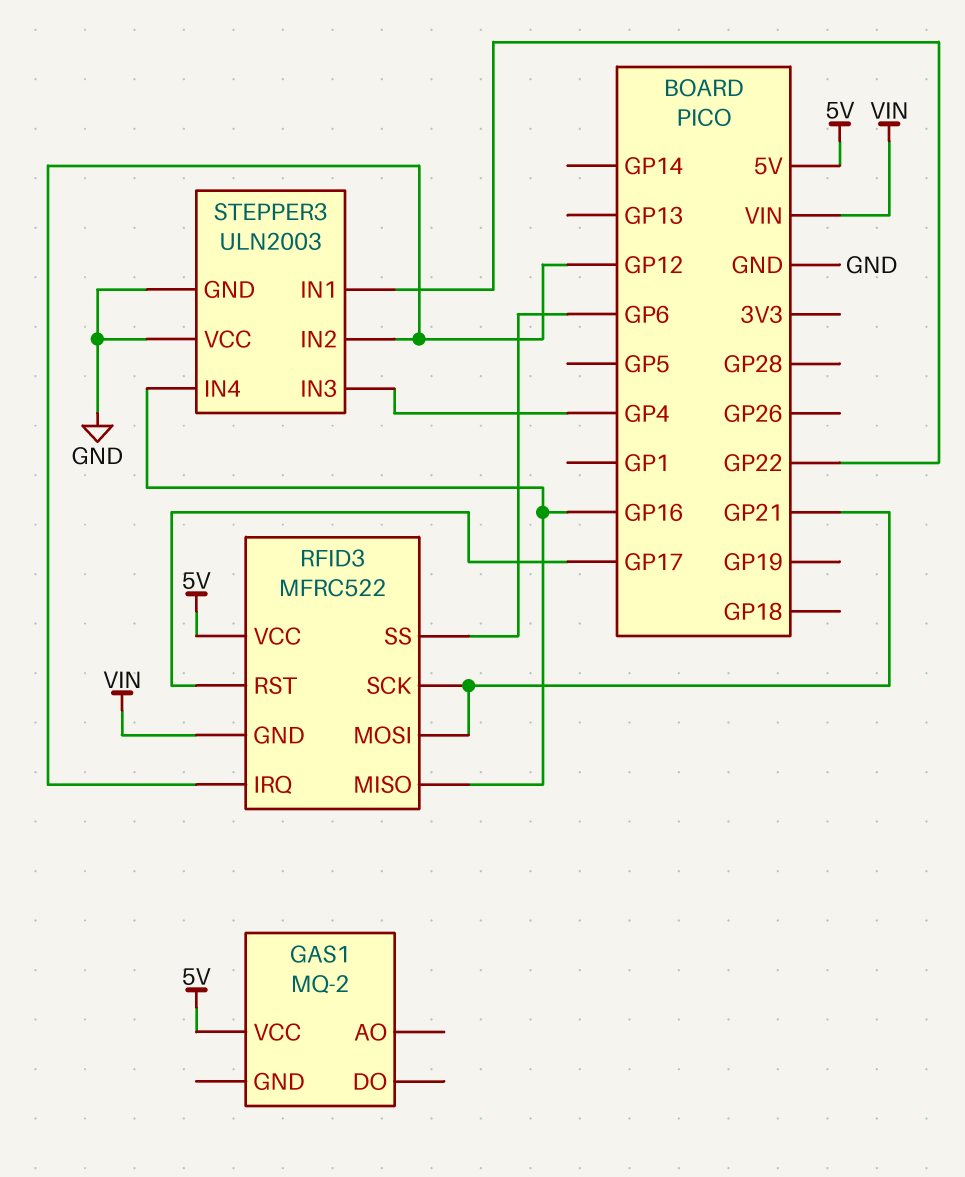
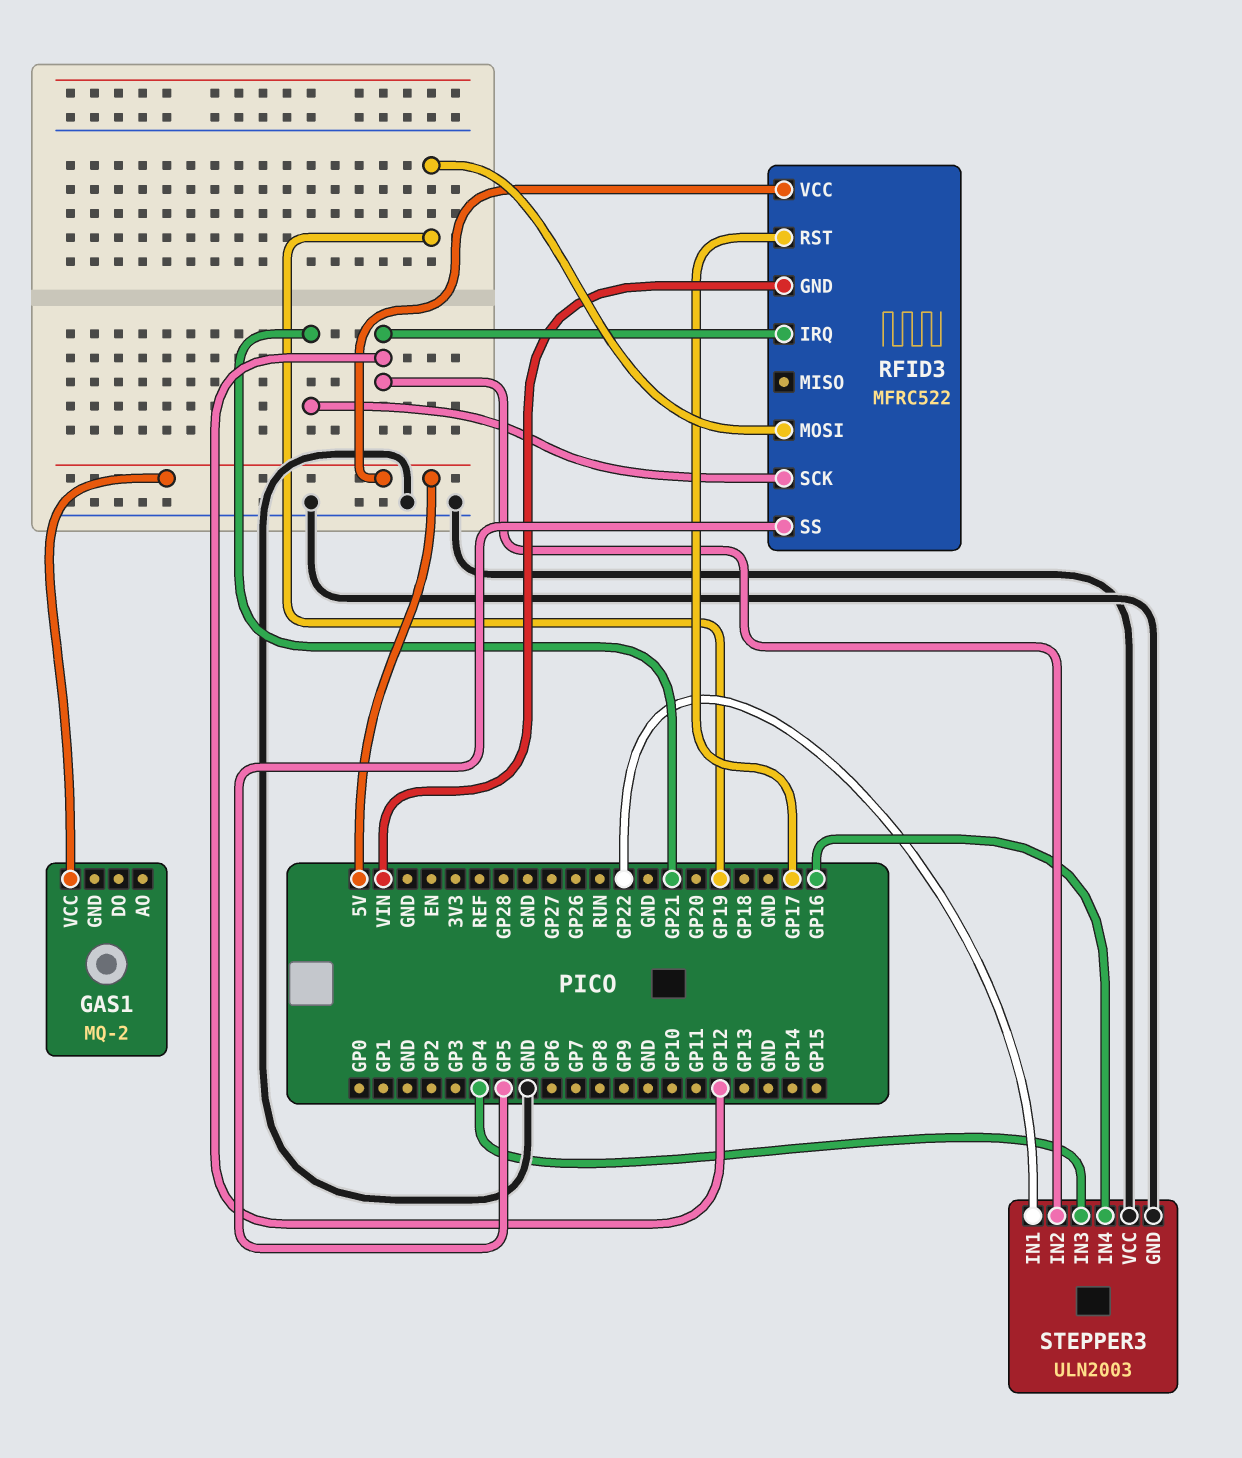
RFID3 pin MISO: GP16 -> none
RFID3 pin MOSI: GP21 -> GP19
RFID3 pin SS: GP6 -> GP5

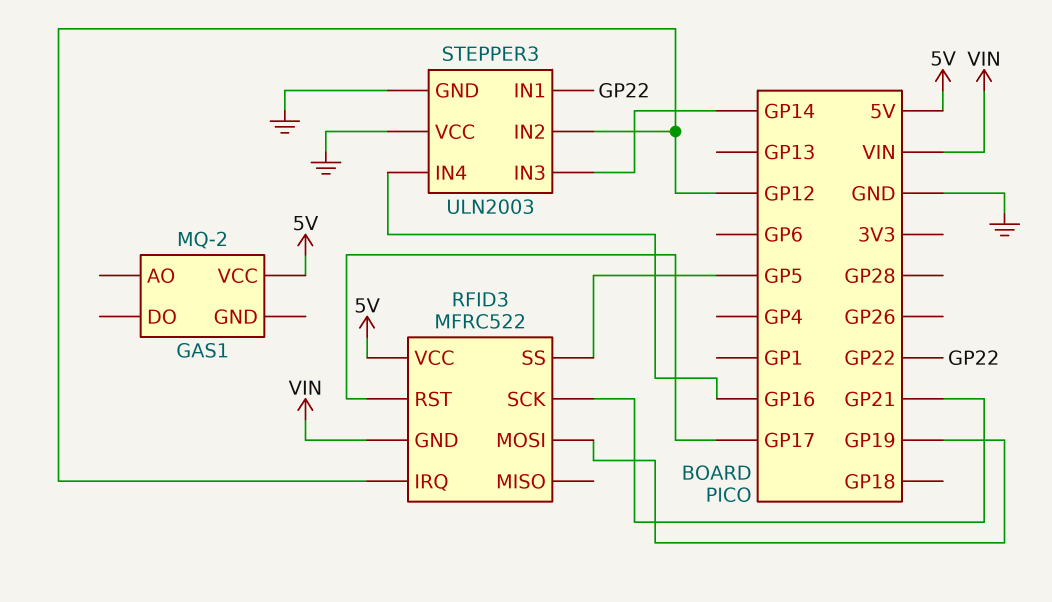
STEPPER3 pin IN3: GP4 -> GP14

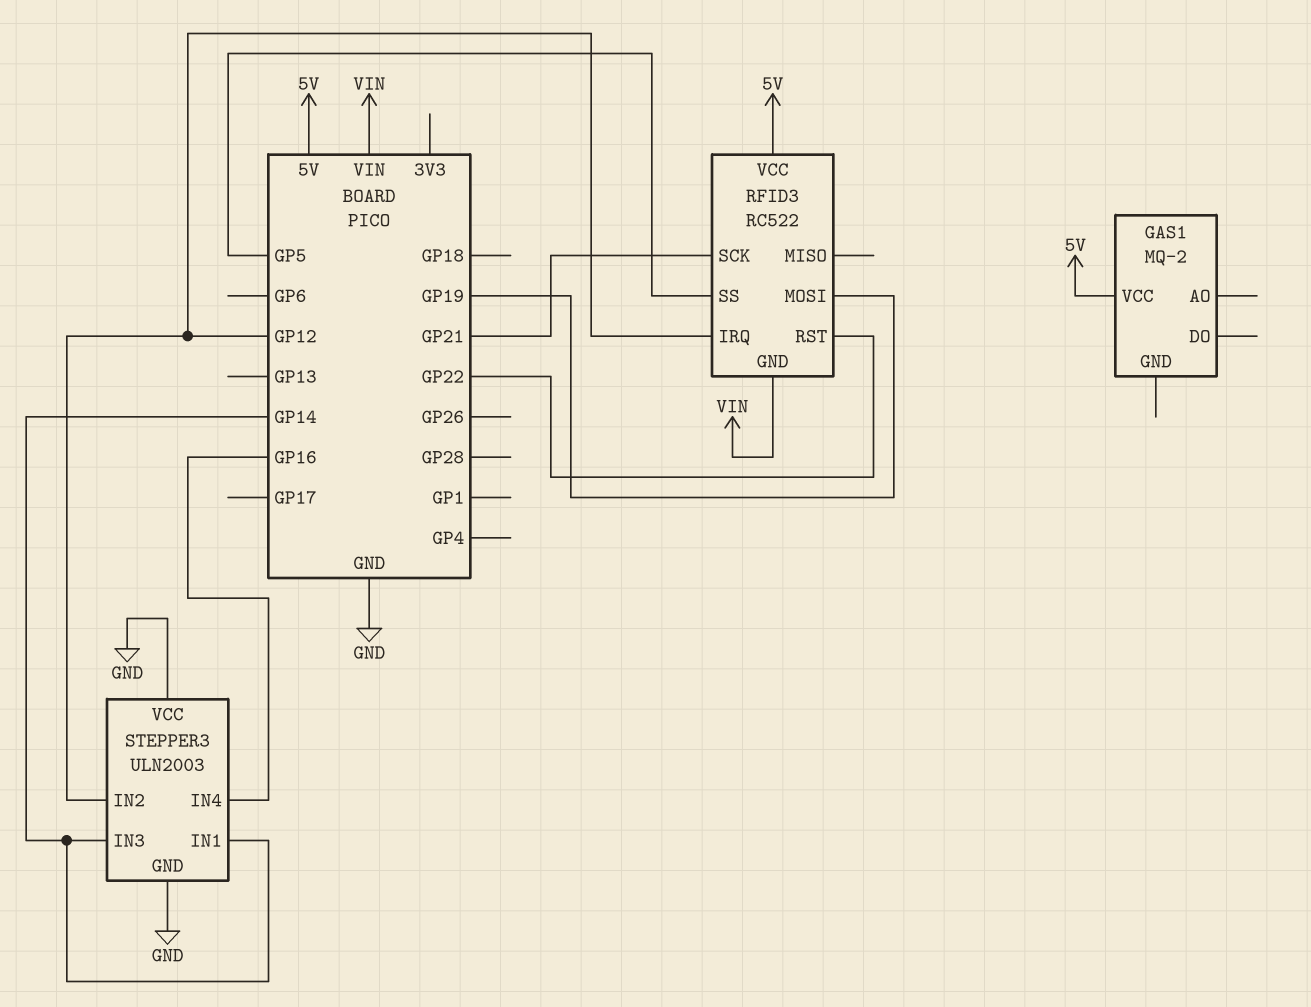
RFID3: MFRC522 -> RC522
RFID3 pin RST: GP17 -> GP22
STEPPER3 pin IN1: GP22 -> GP14

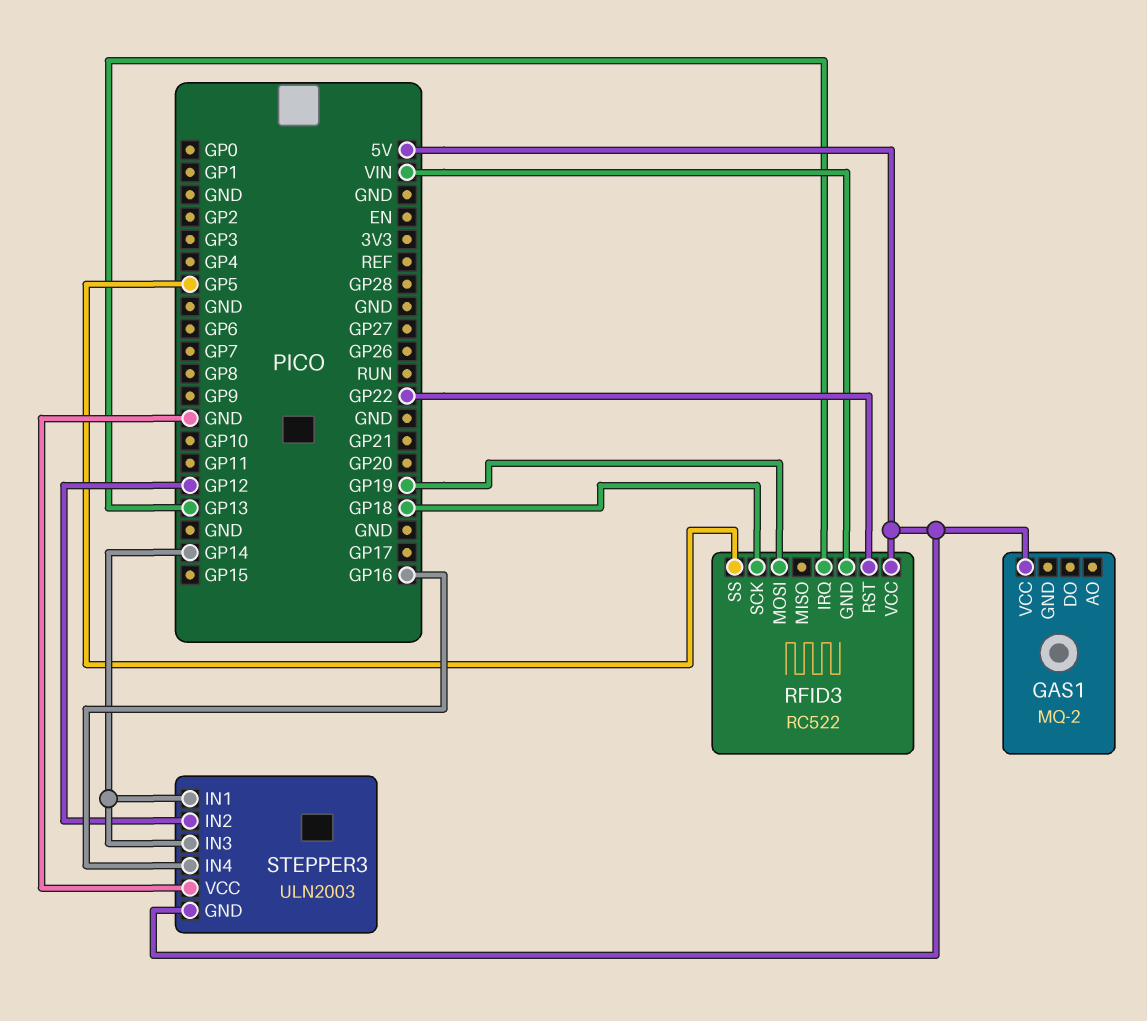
RFID3 pin IRQ: GP12 -> GP13
RFID3 pin SCK: GP21 -> GP18
STEPPER3 pin GND: GND -> 5V

